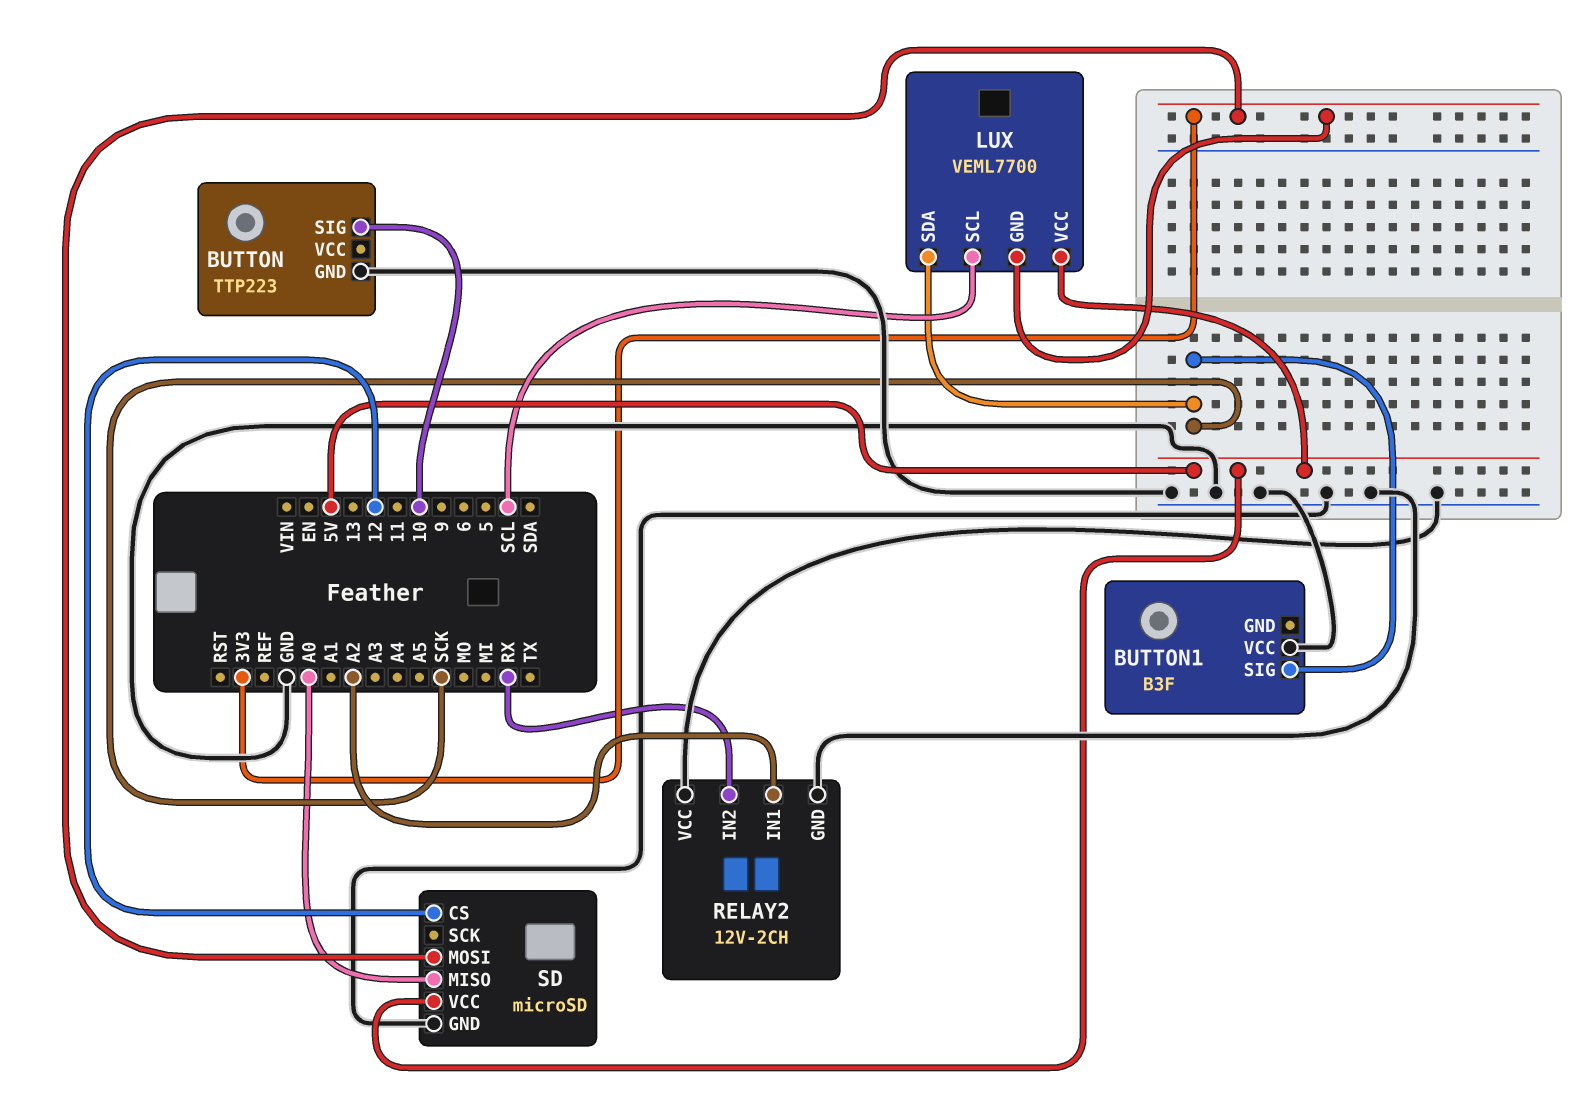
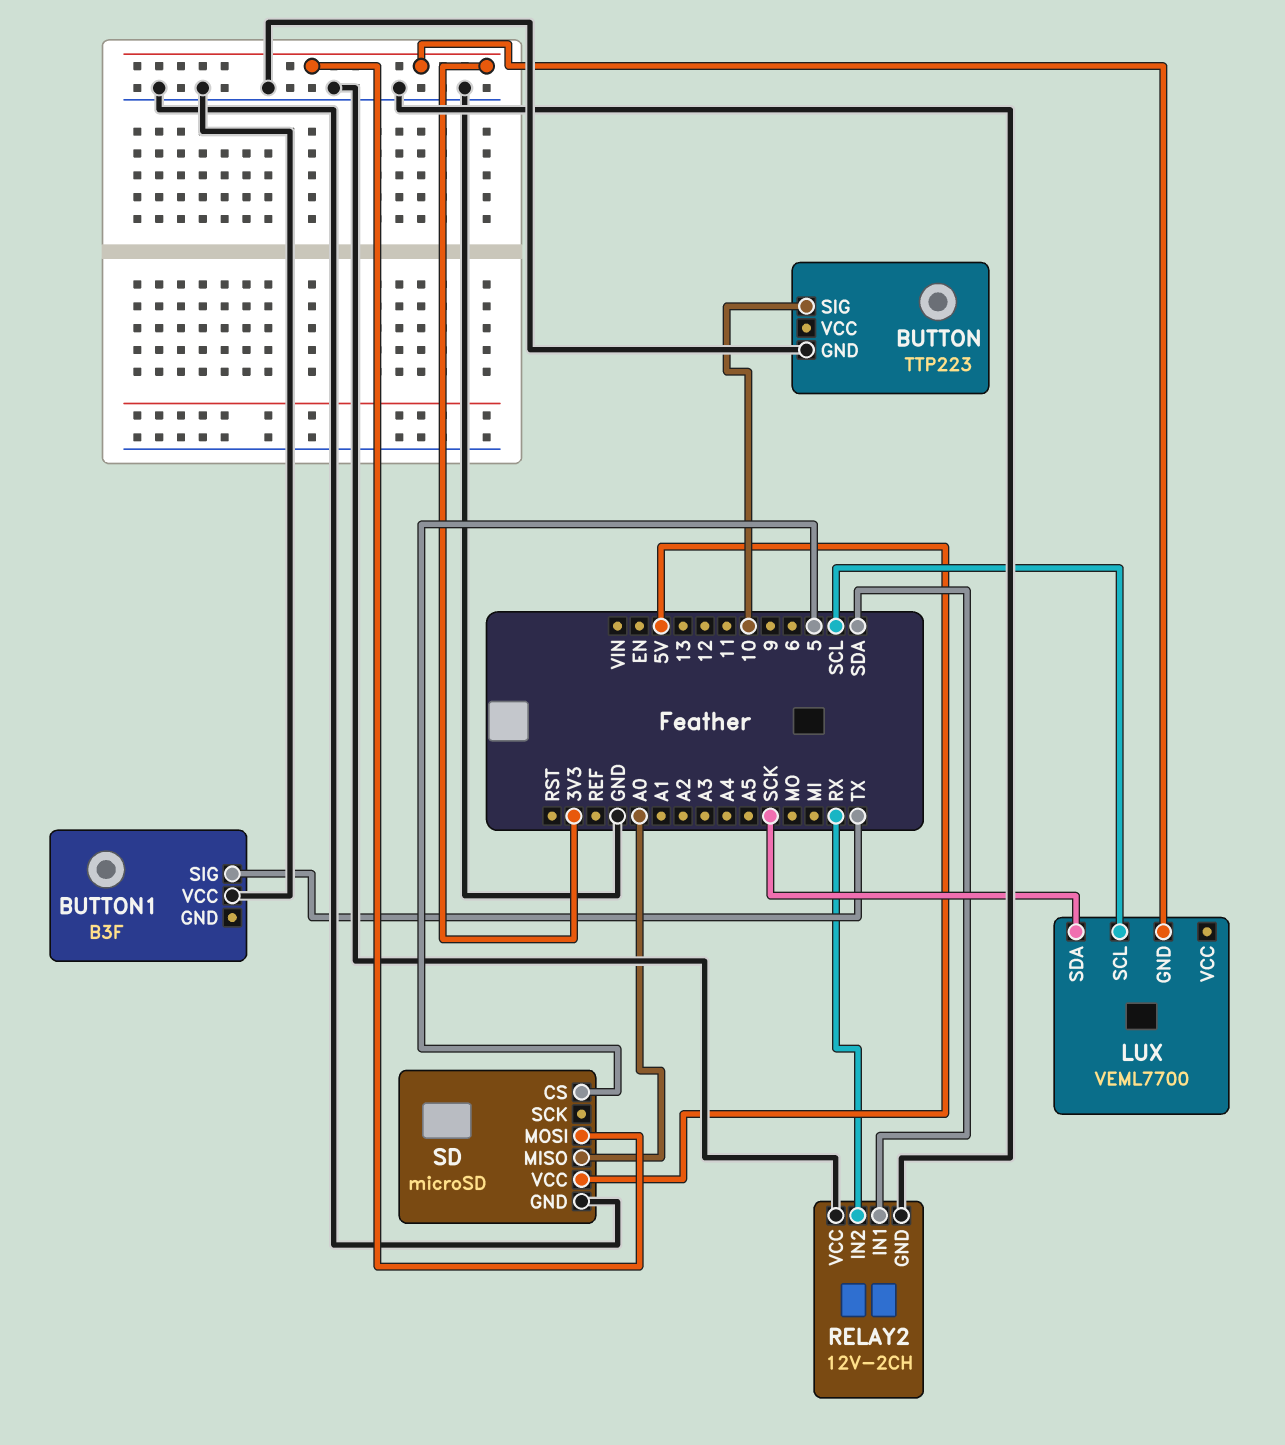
BUTTON1 pin SIG: SCK -> TX
LUX pin VCC: 5V -> none
RELAY2 pin IN1: A2 -> SDA
SD pin CS: 12 -> 5

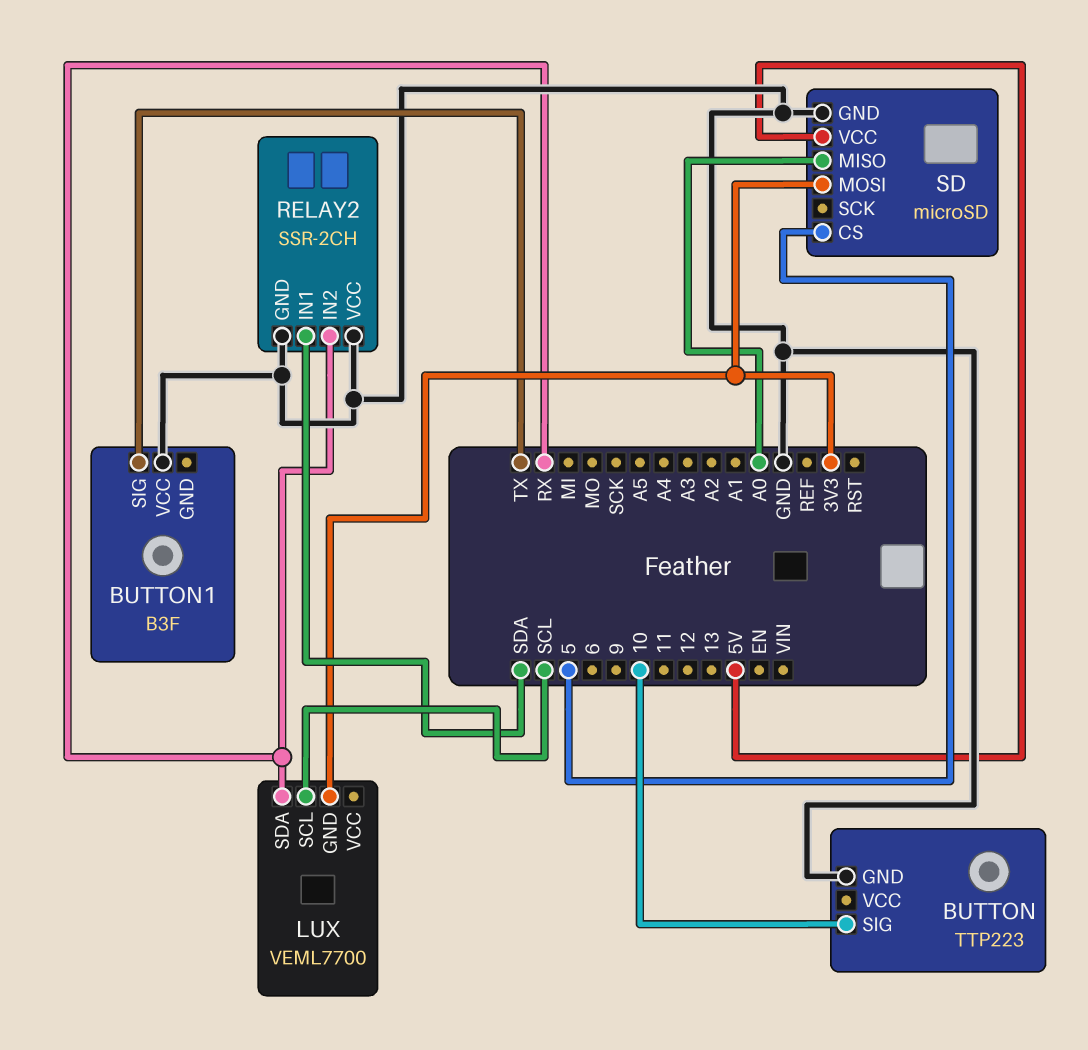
LUX pin SDA: SCK -> RX
RELAY2: 12V-2CH -> SSR-2CH

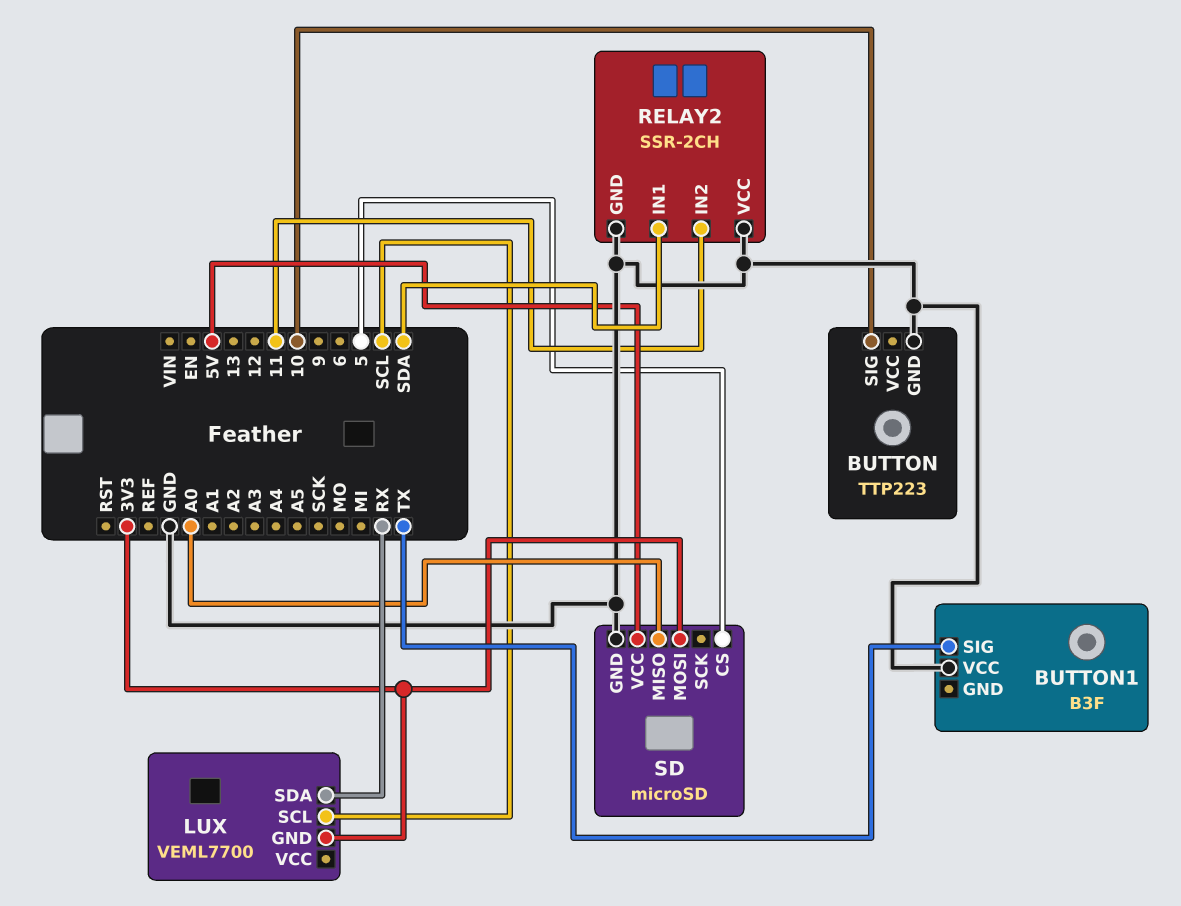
RELAY2 pin IN2: RX -> 11

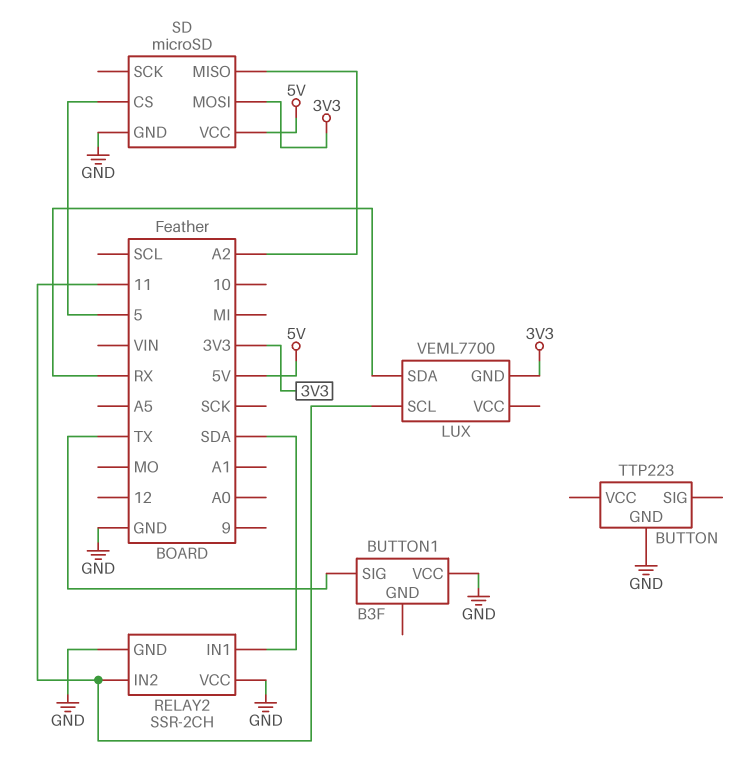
BUTTON pin SIG: 10 -> none
LUX pin SCL: SCL -> 11
SD pin MISO: A0 -> A2

